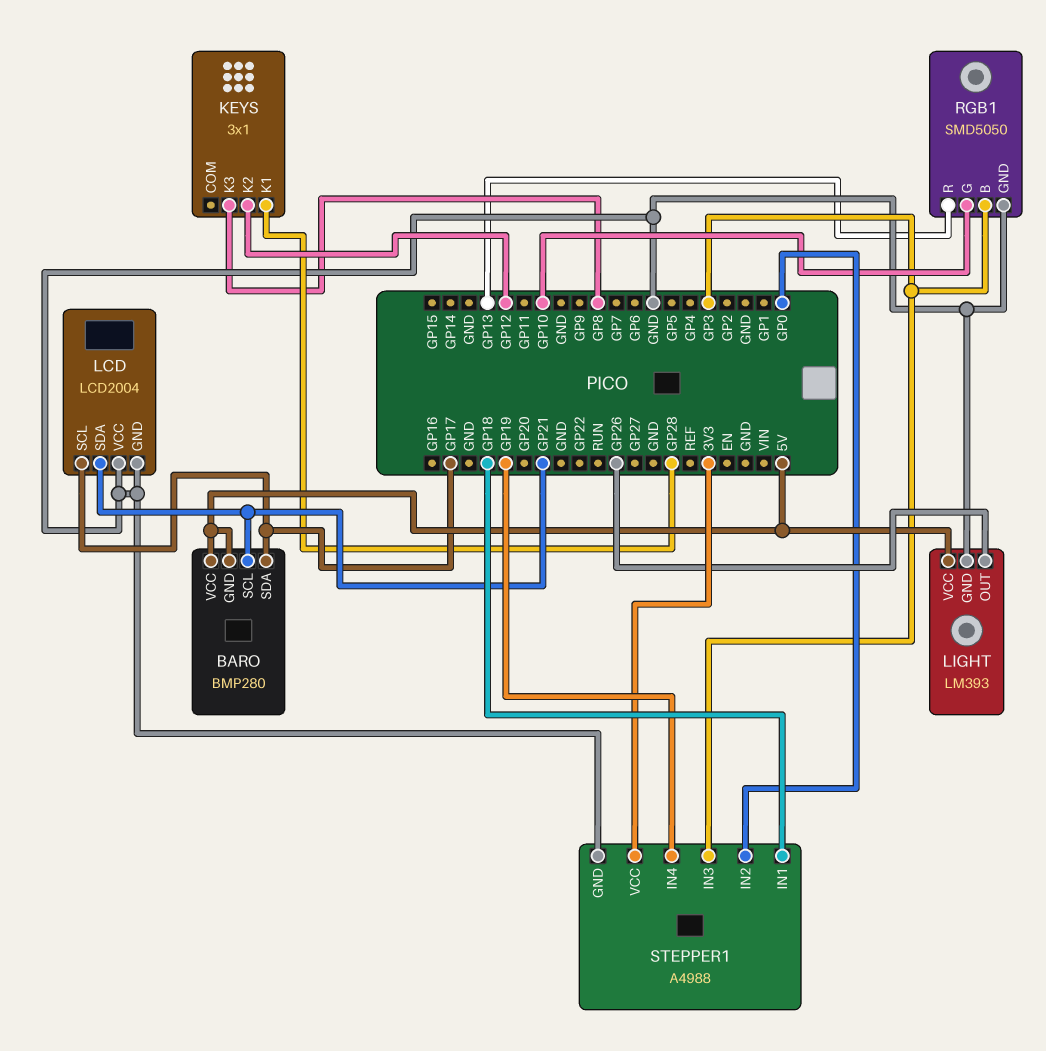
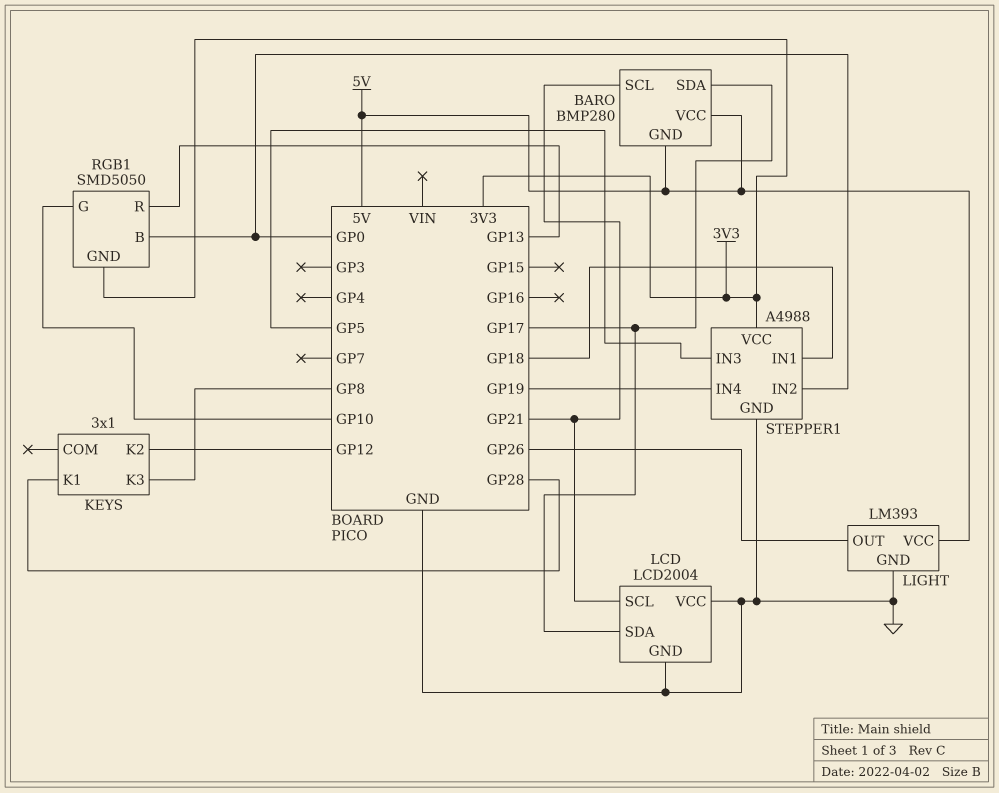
LCD pin SCL: GP17 -> GP21
LCD pin SDA: GP21 -> GP17
RGB1 pin B: GP3 -> GP0
RGB1 pin GND: GND -> 3V3
STEPPER1 pin IN3: GP3 -> GP5

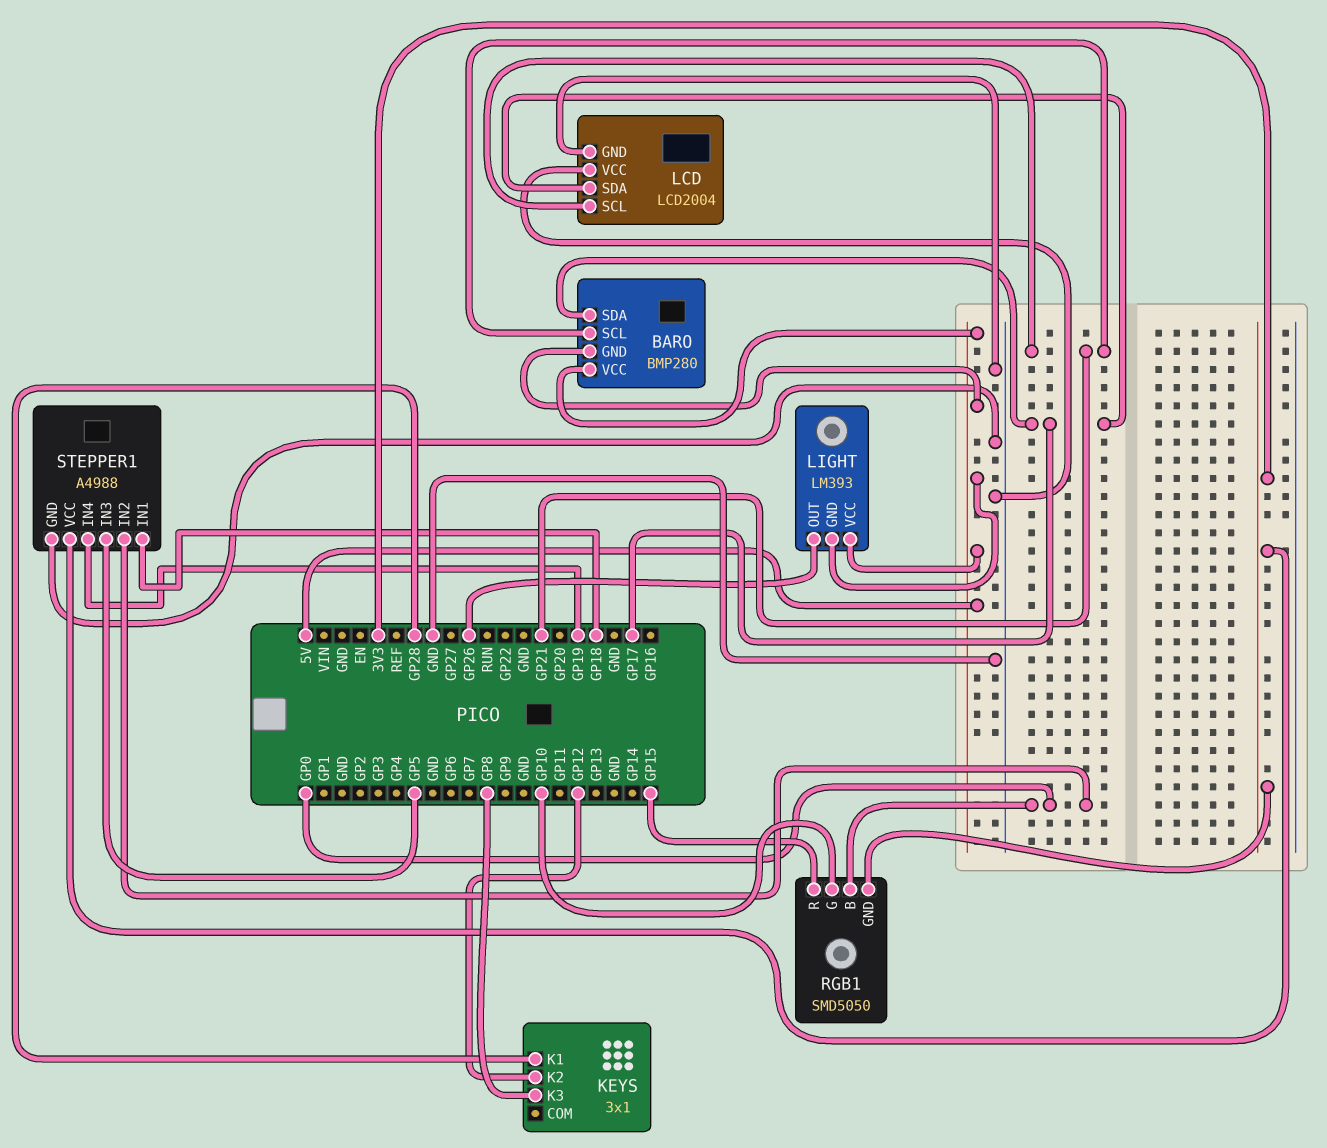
LIGHT pin GND: GND -> 5V
RGB1 pin R: GP13 -> GP15

